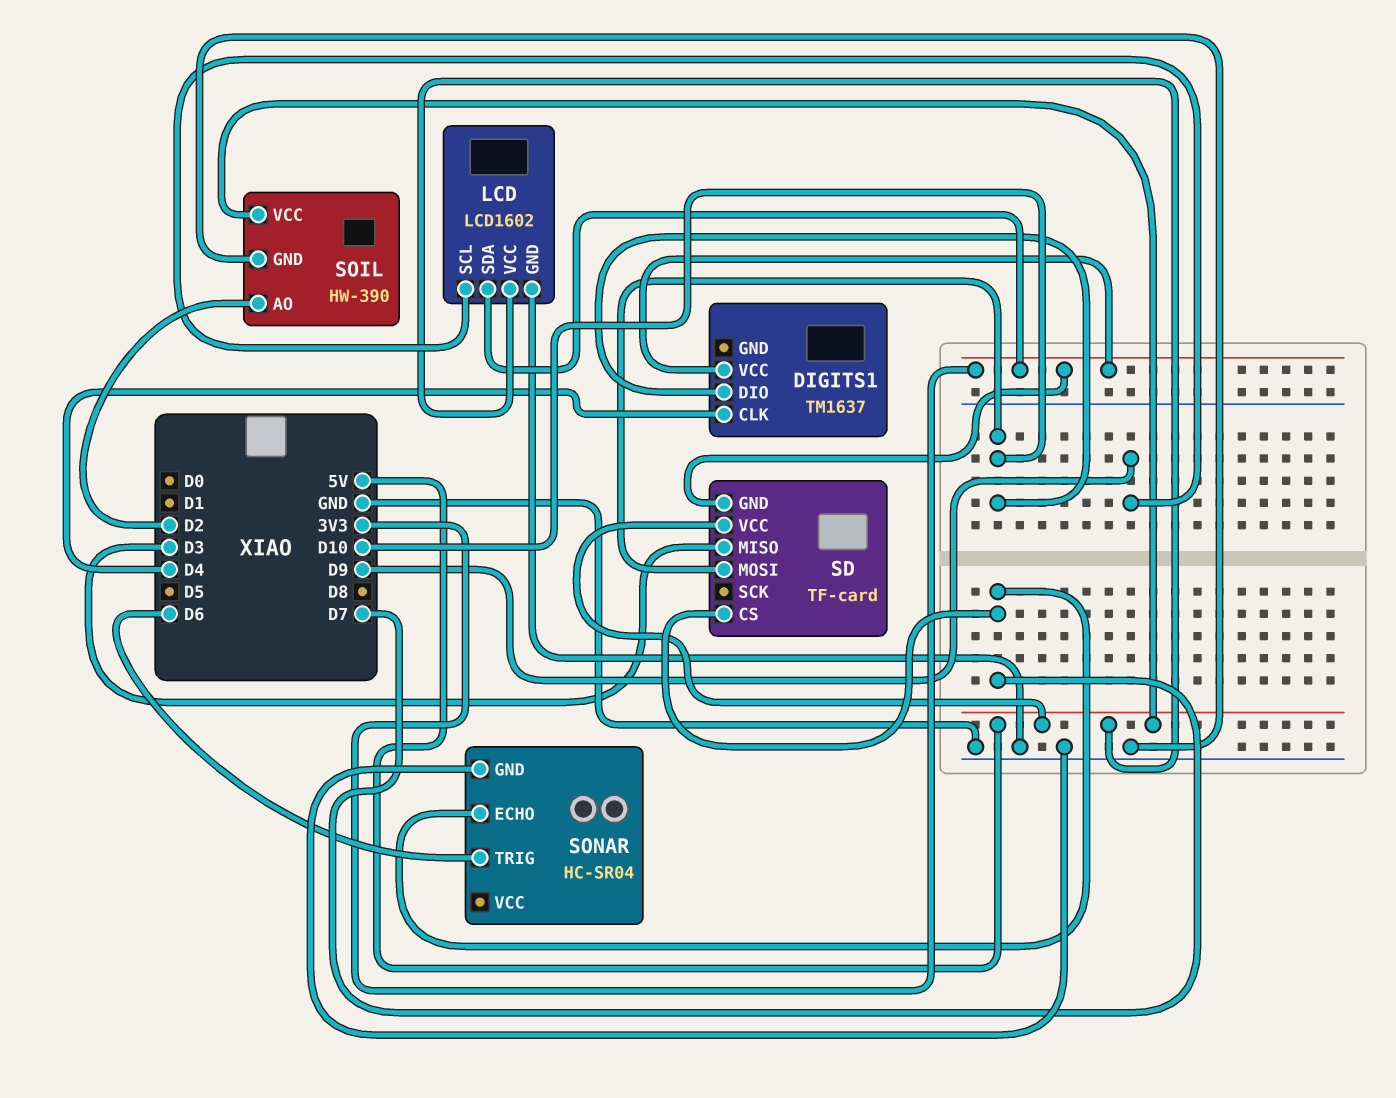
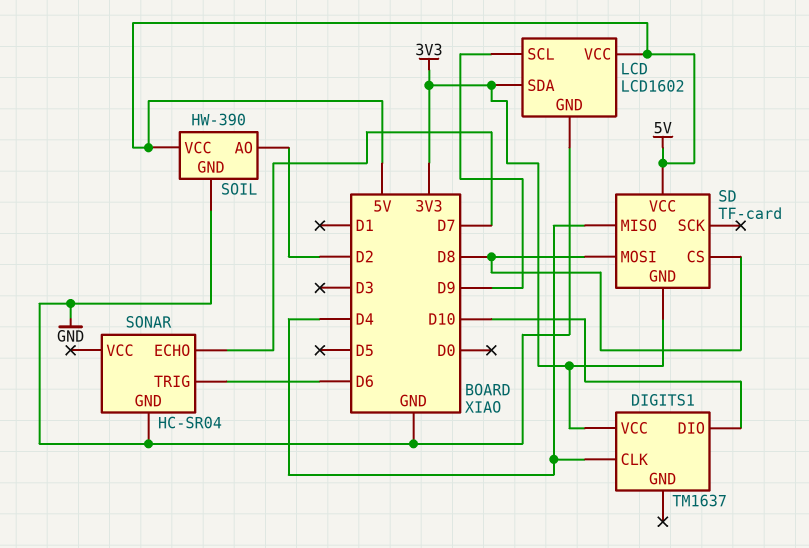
SD pin CS: D7 -> D8
SD pin MISO: D3 -> D4
SD pin MOSI: D10 -> D8

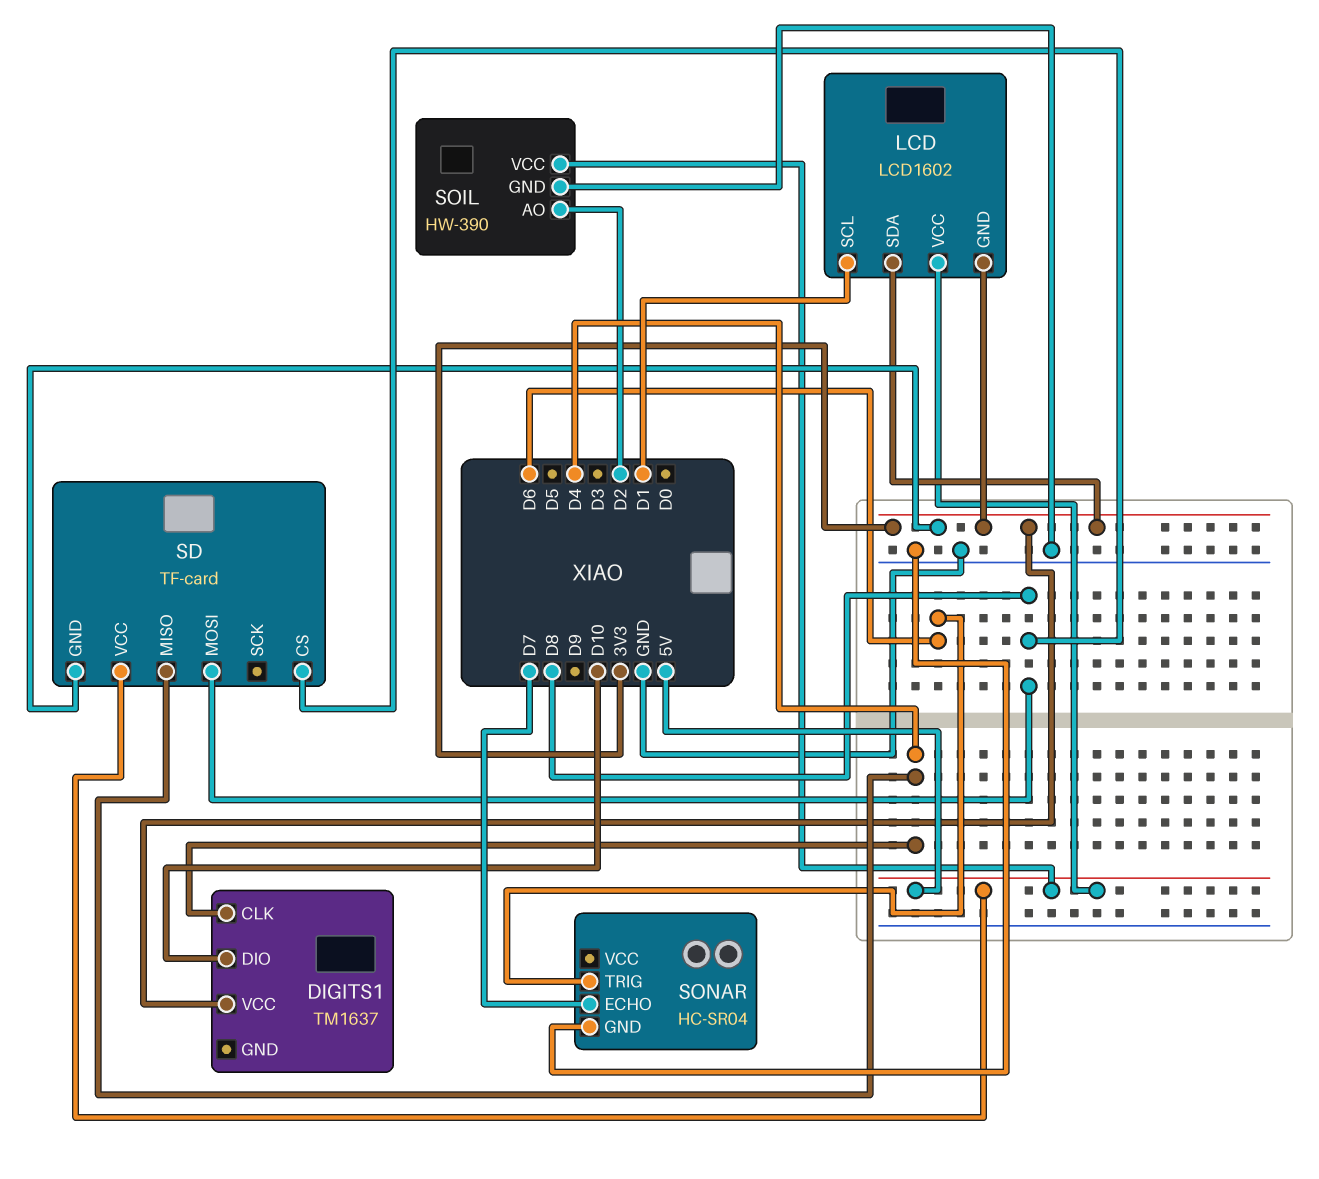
LCD pin GND: GND -> 3V3
LCD pin SCL: D9 -> D1

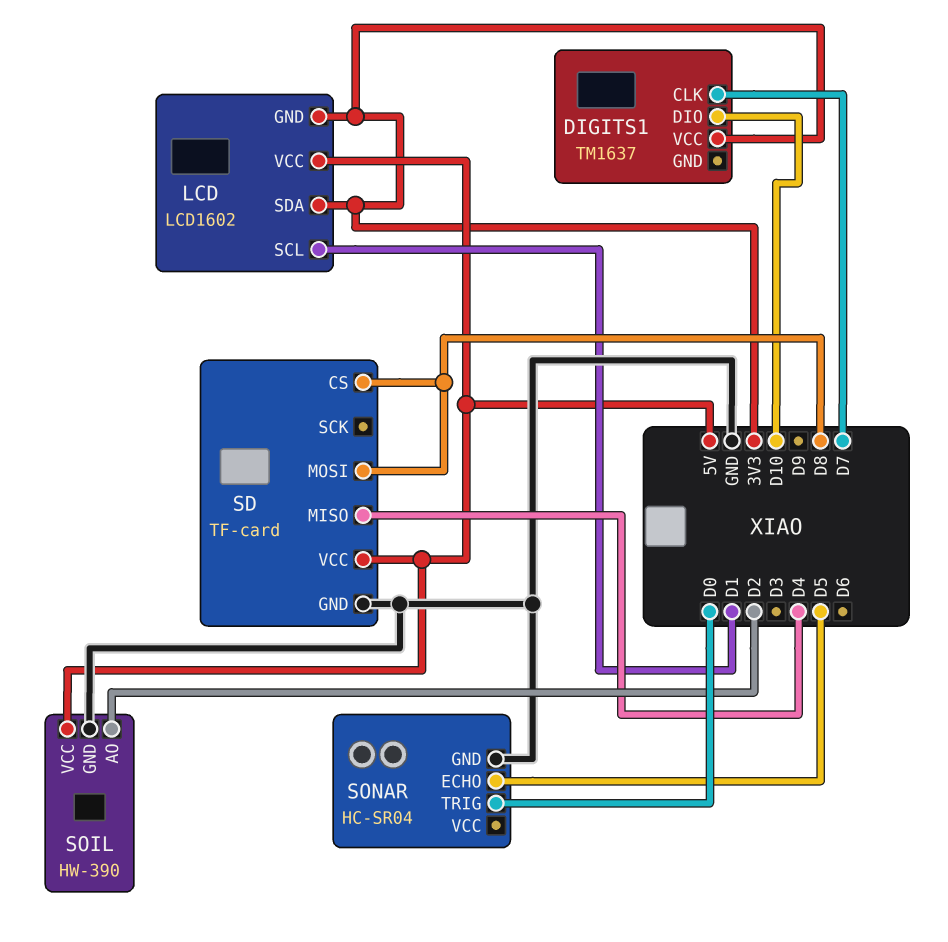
DIGITS1 pin CLK: D4 -> D7
SD pin GND: 3V3 -> GND
SONAR pin ECHO: D7 -> D5
SONAR pin TRIG: D6 -> D0

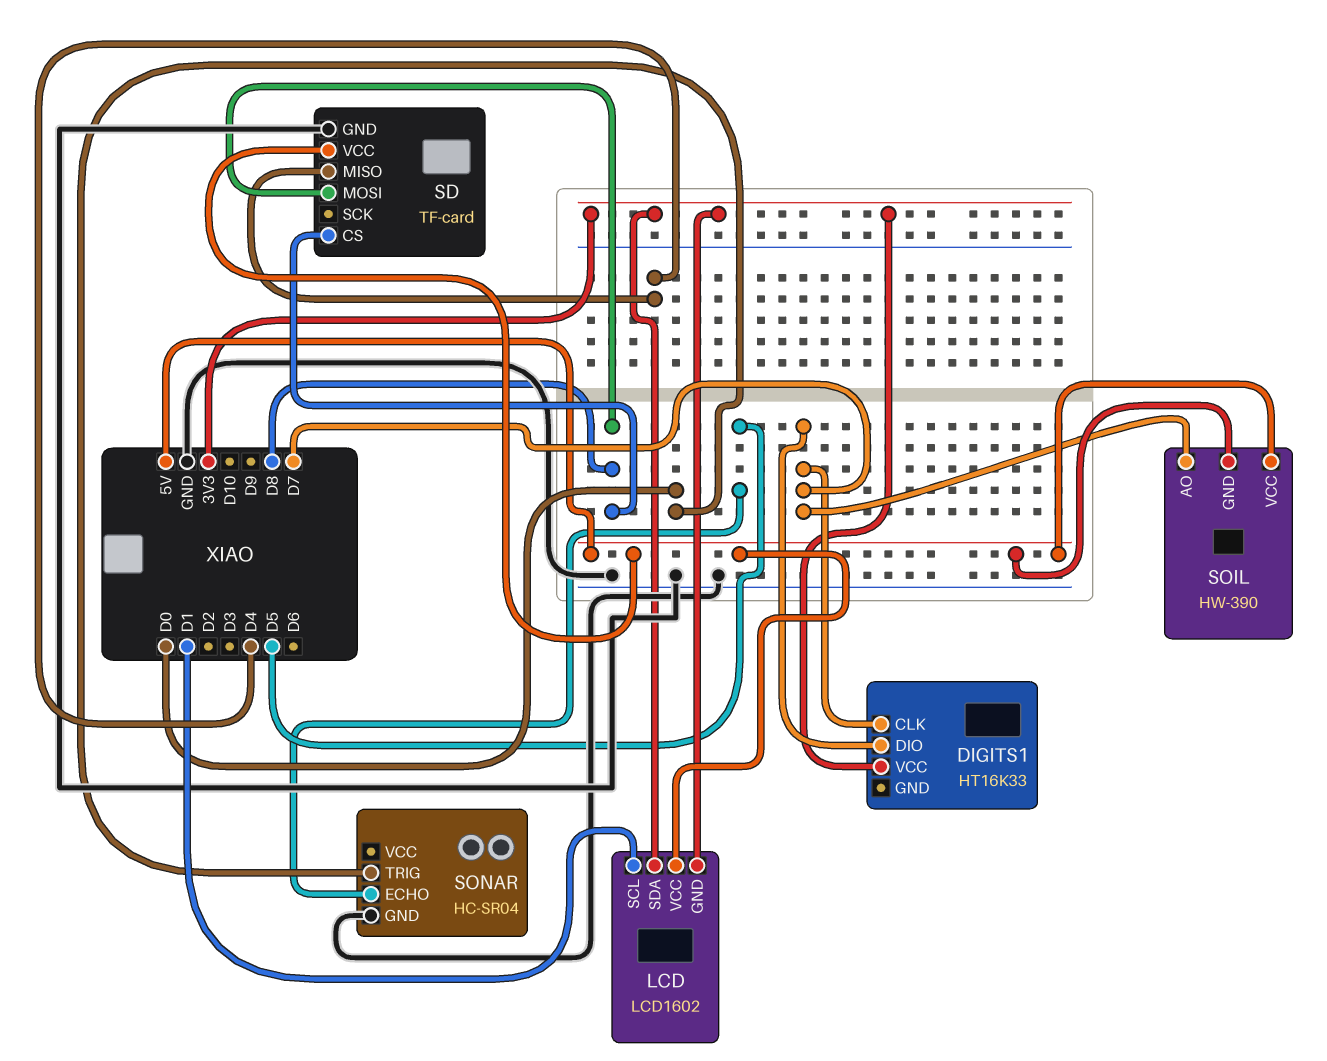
DIGITS1: TM1637 -> HT16K33
DIGITS1 pin DIO: D10 -> D7
SOIL pin AO: D2 -> D7
SOIL pin GND: GND -> 5V

